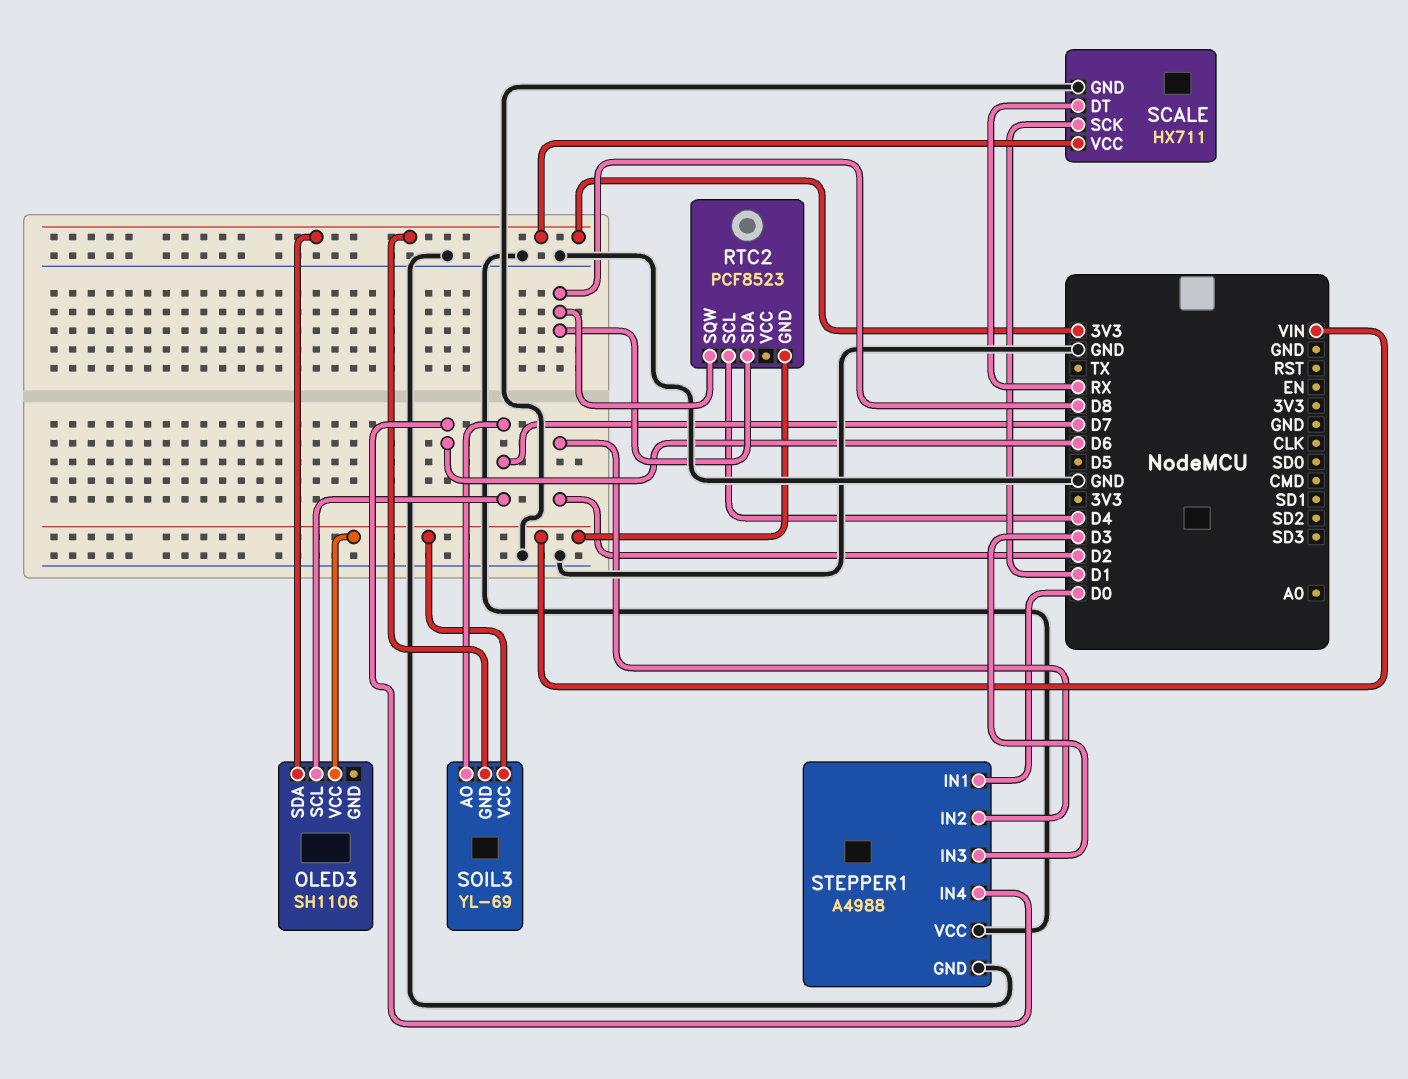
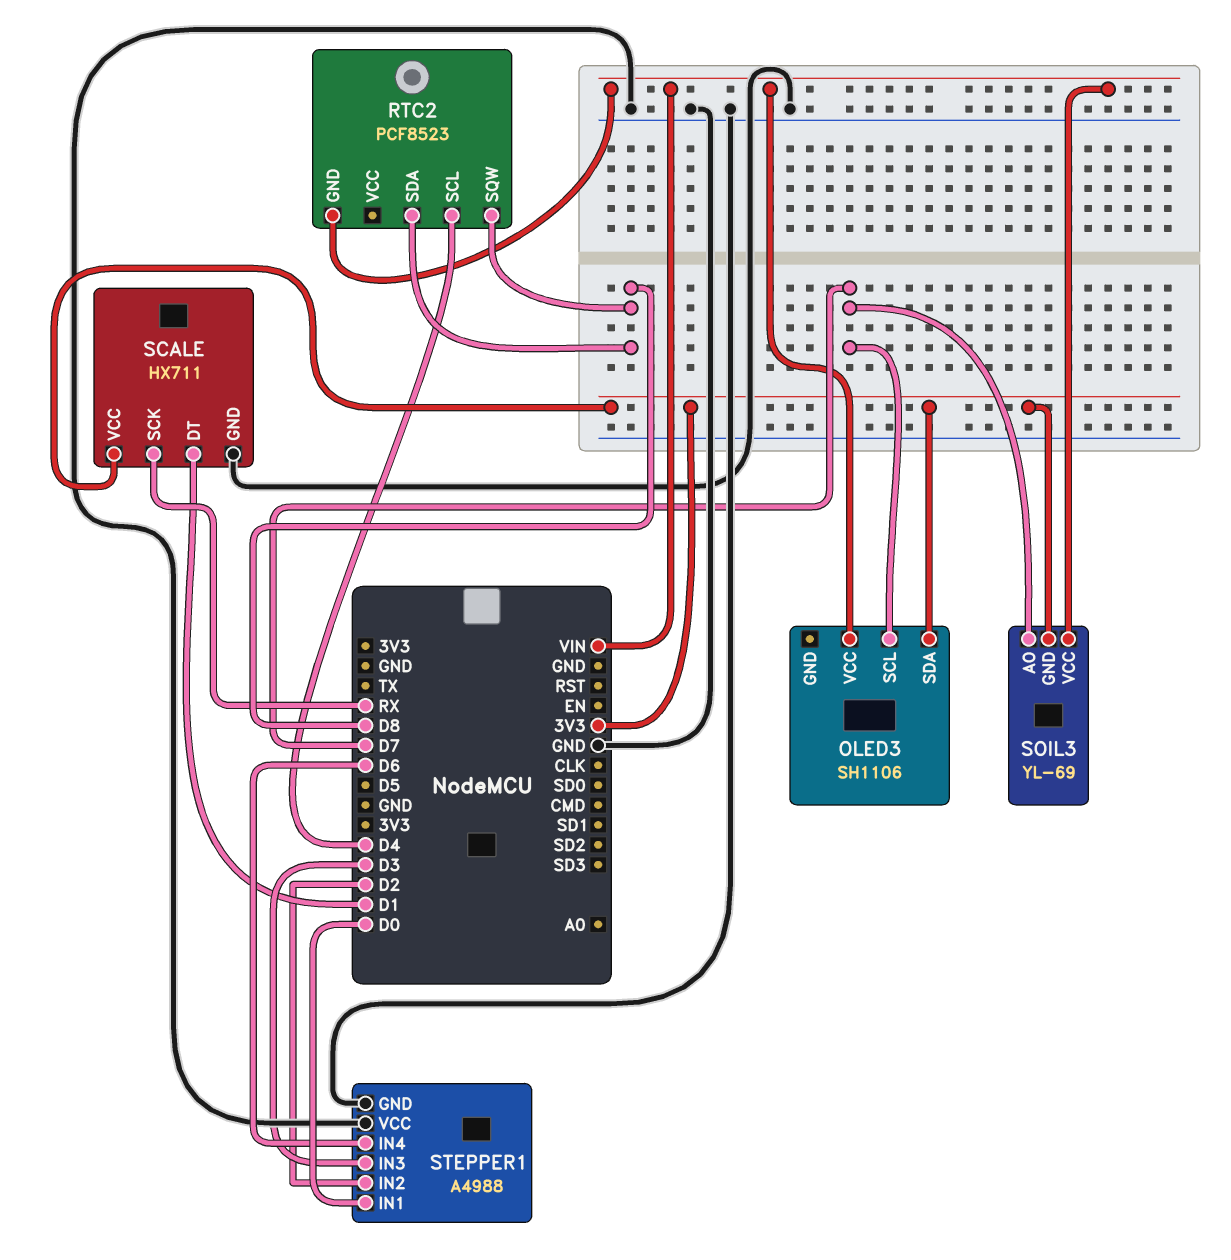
SCALE pin DT: RX -> D1
SCALE pin SCK: D1 -> RX

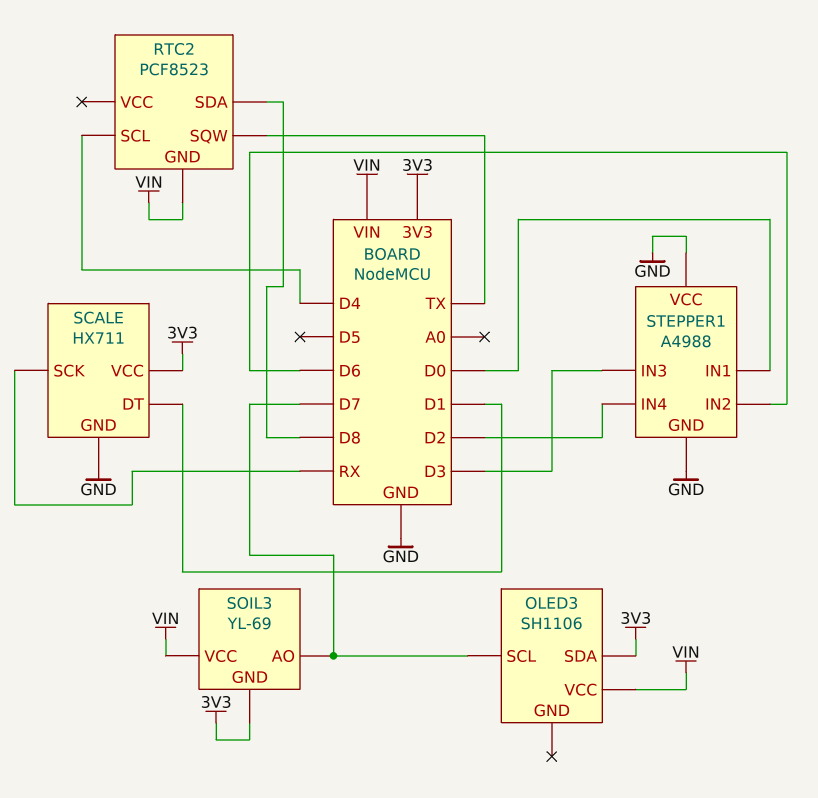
RTC2 pin SQW: D8 -> TX
STEPPER1 pin IN2: D2 -> D6
STEPPER1 pin IN4: D6 -> D2

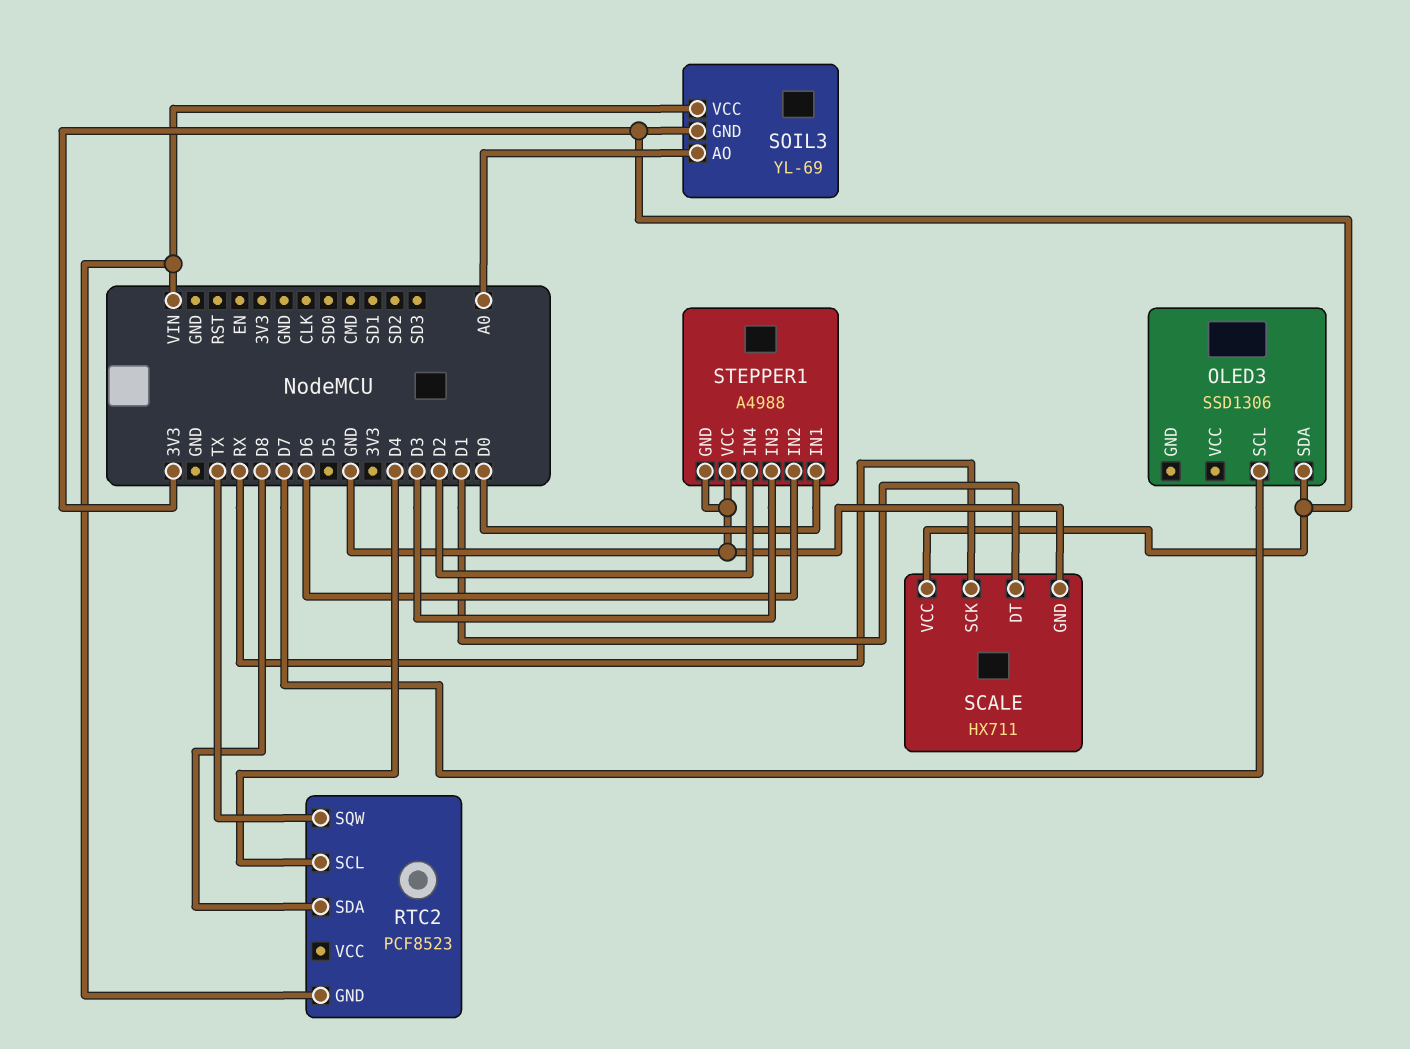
OLED3: SH1106 -> SSD1306
OLED3 pin VCC: VIN -> none
SOIL3 pin AO: D7 -> A0

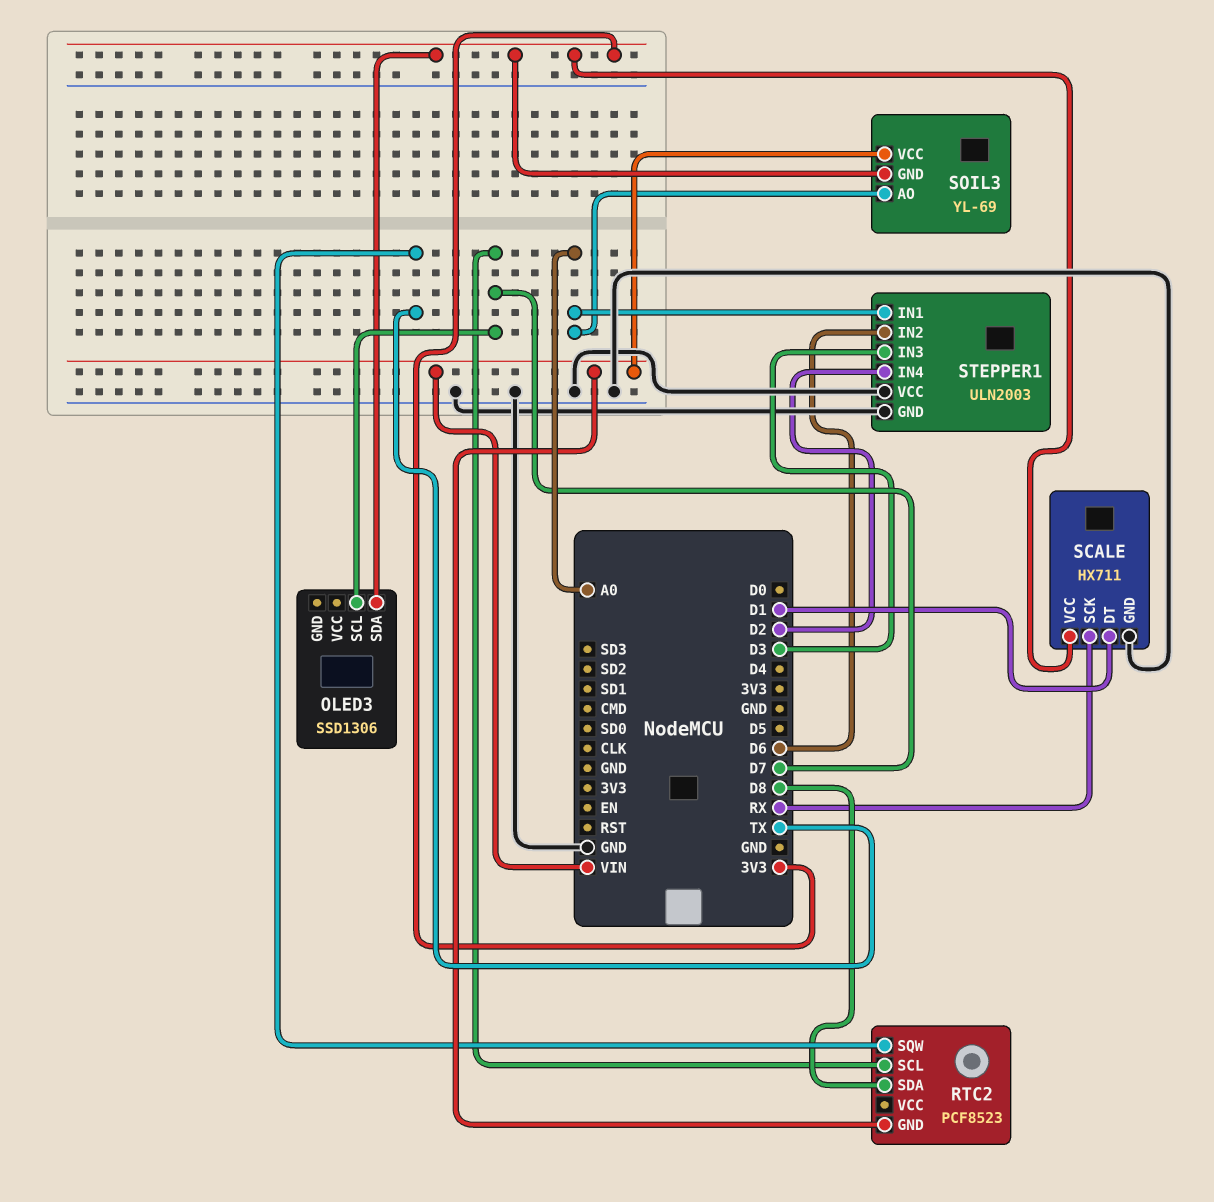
RTC2 pin SCL: D4 -> D7
STEPPER1: A4988 -> ULN2003
STEPPER1 pin IN1: D0 -> A0

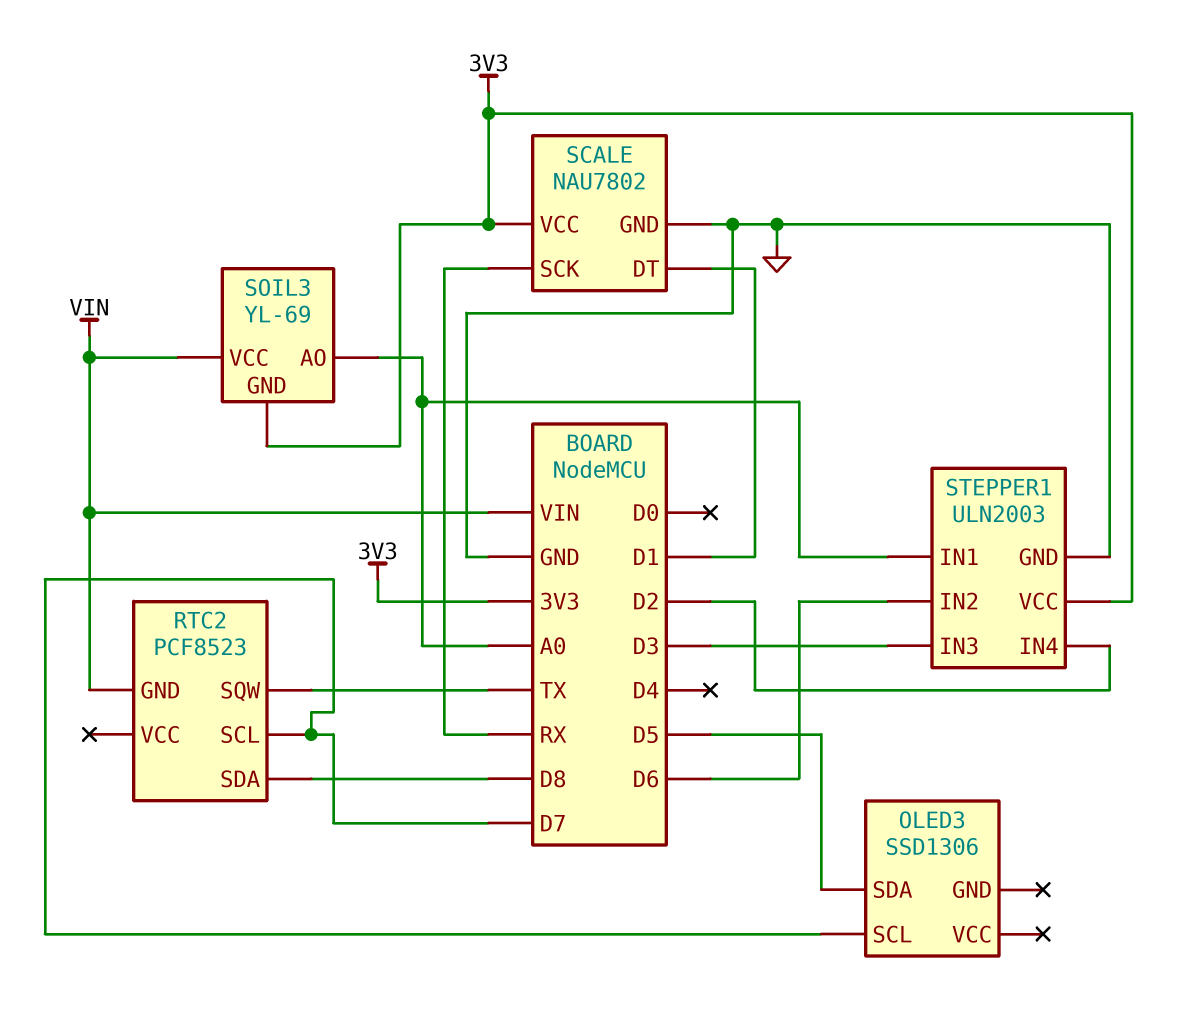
OLED3 pin SDA: 3V3 -> D5
SCALE: HX711 -> NAU7802
STEPPER1 pin VCC: GND -> 3V3

